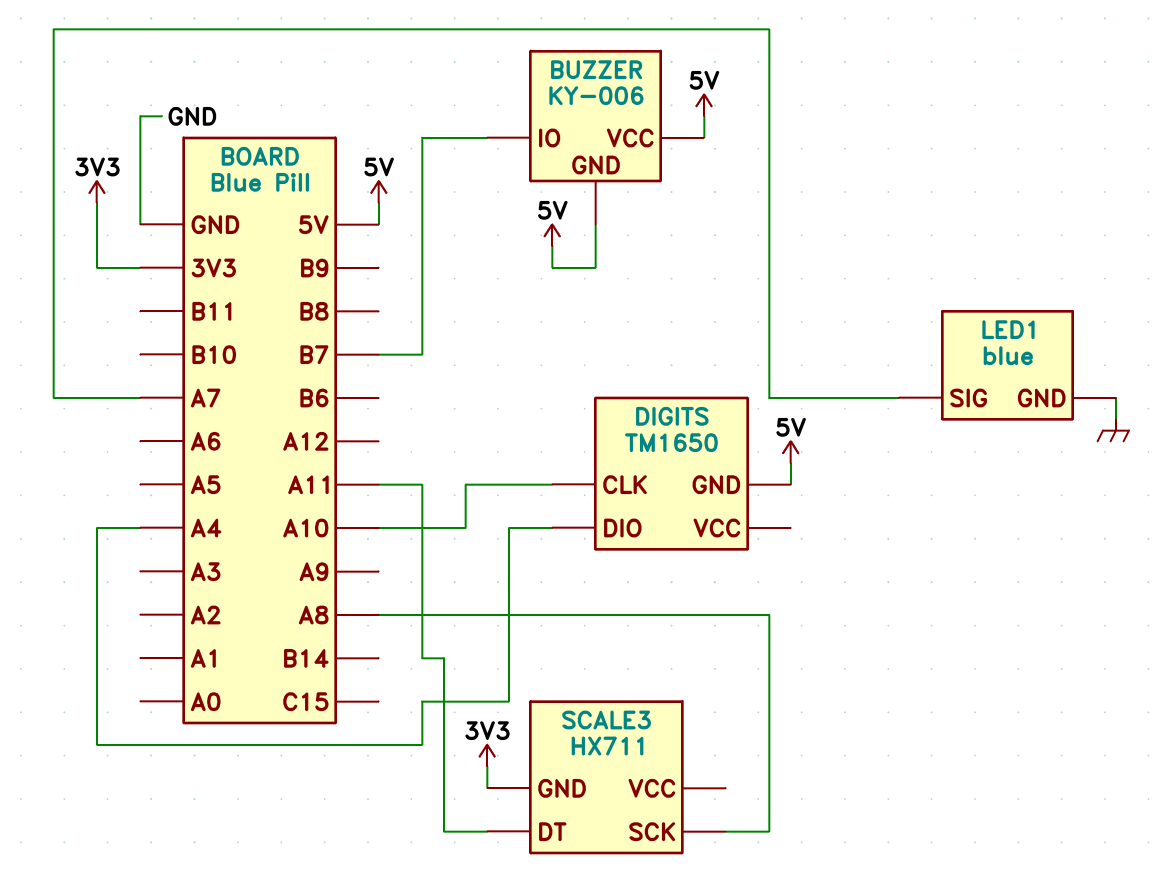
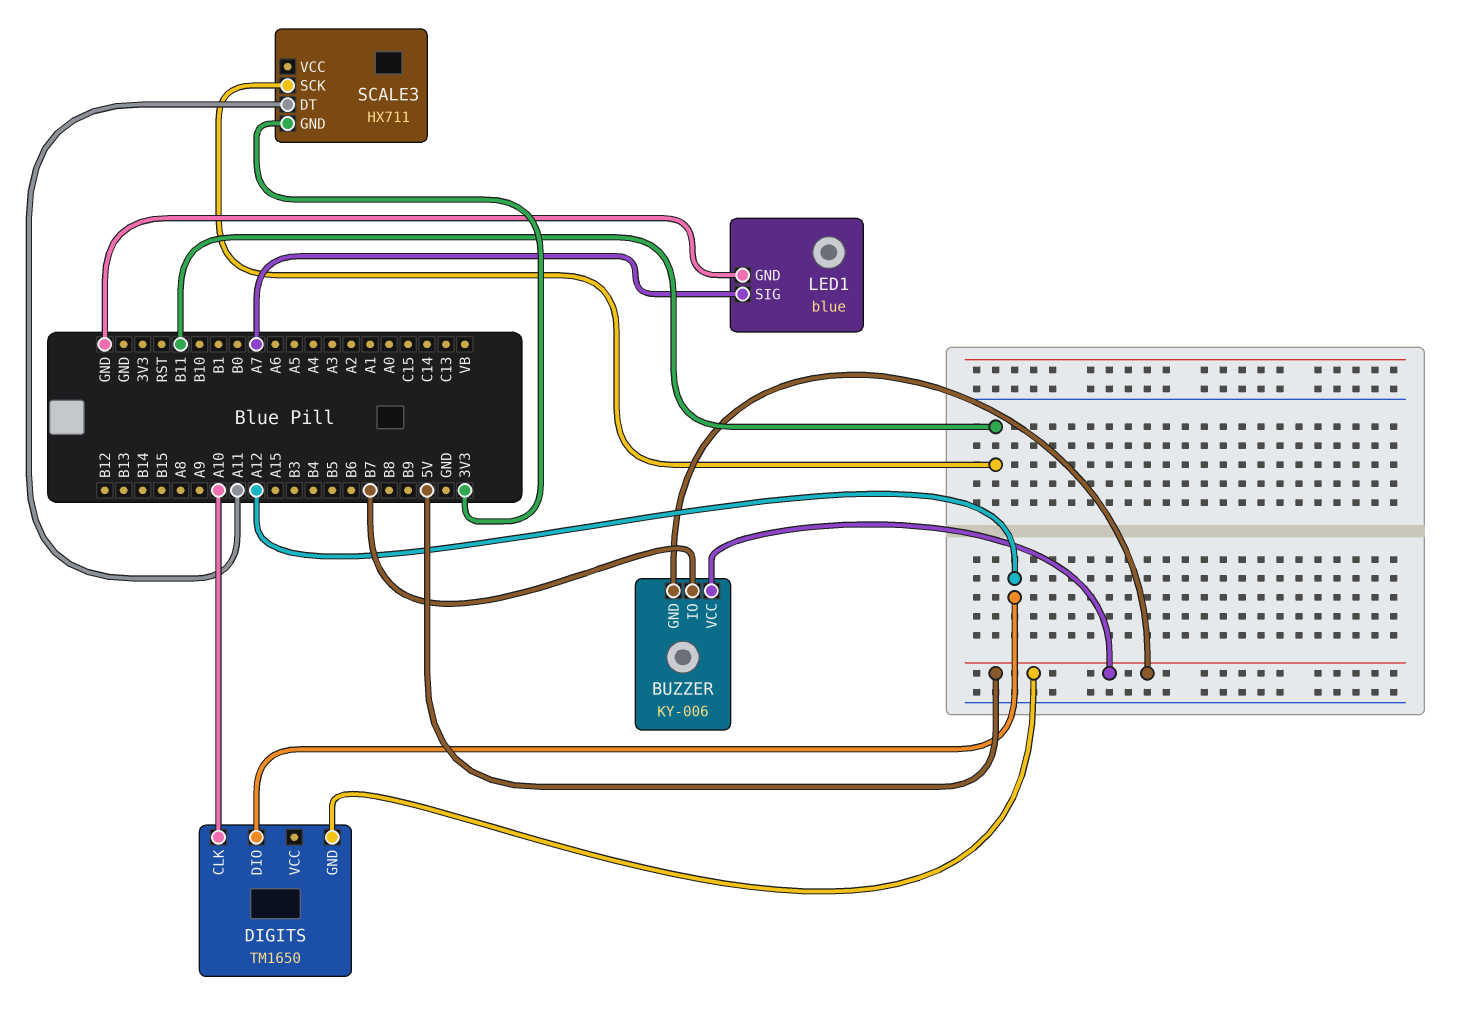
DIGITS pin DIO: A4 -> A12
SCALE3 pin SCK: A8 -> B11

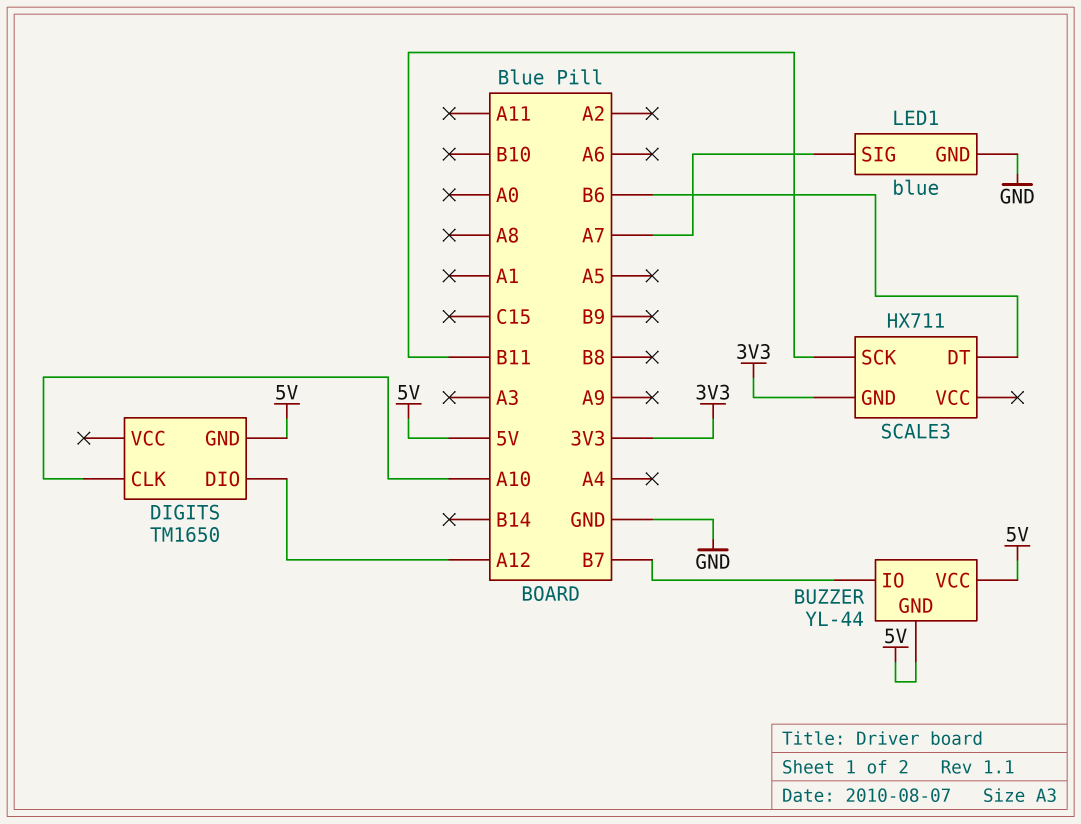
BUZZER: KY-006 -> YL-44
SCALE3 pin DT: A11 -> B6

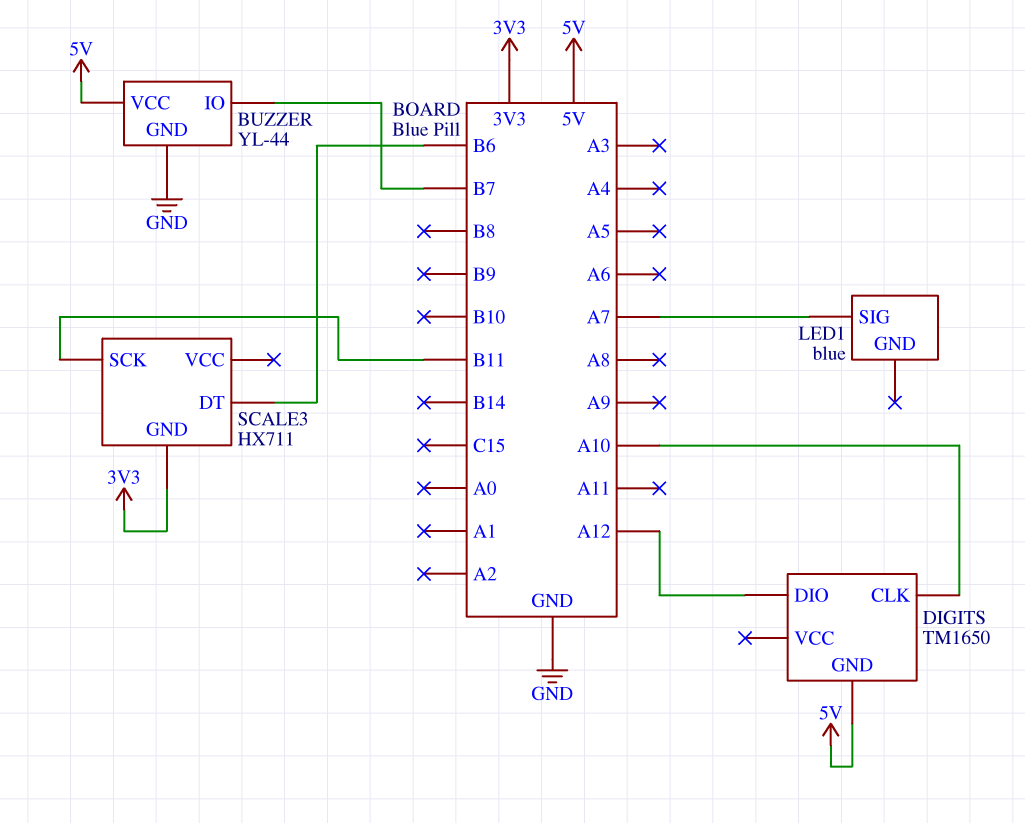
BUZZER pin GND: 5V -> GND
LED1 pin GND: GND -> none

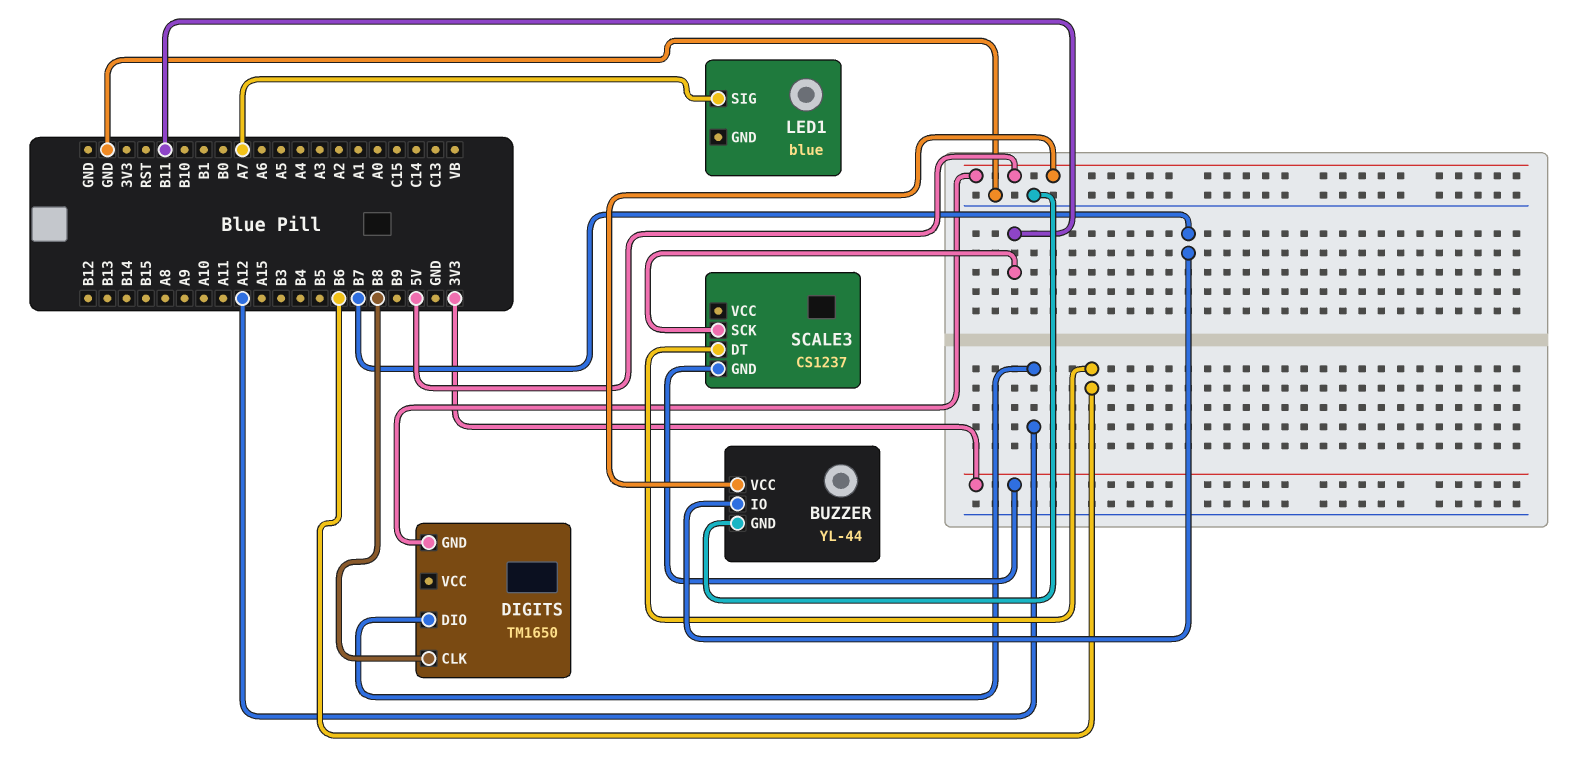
DIGITS pin CLK: A10 -> B8
SCALE3: HX711 -> CS1237

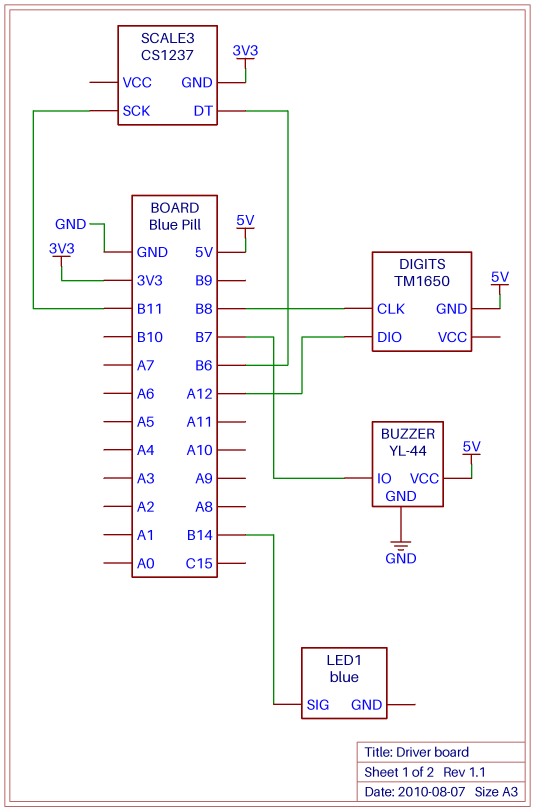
LED1 pin SIG: A7 -> B14

